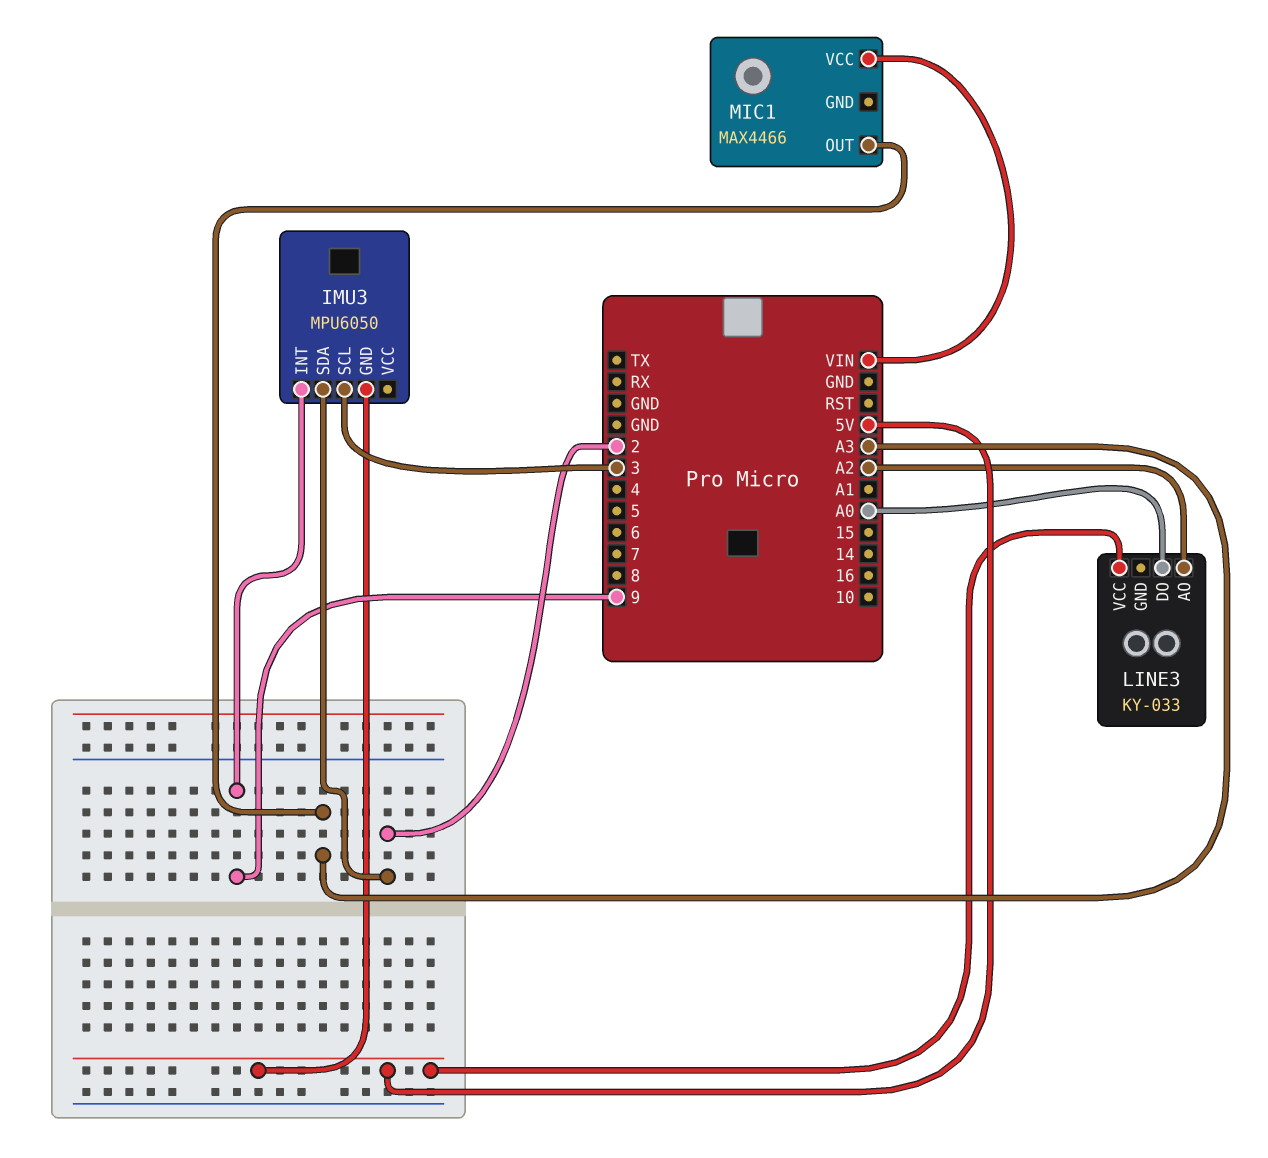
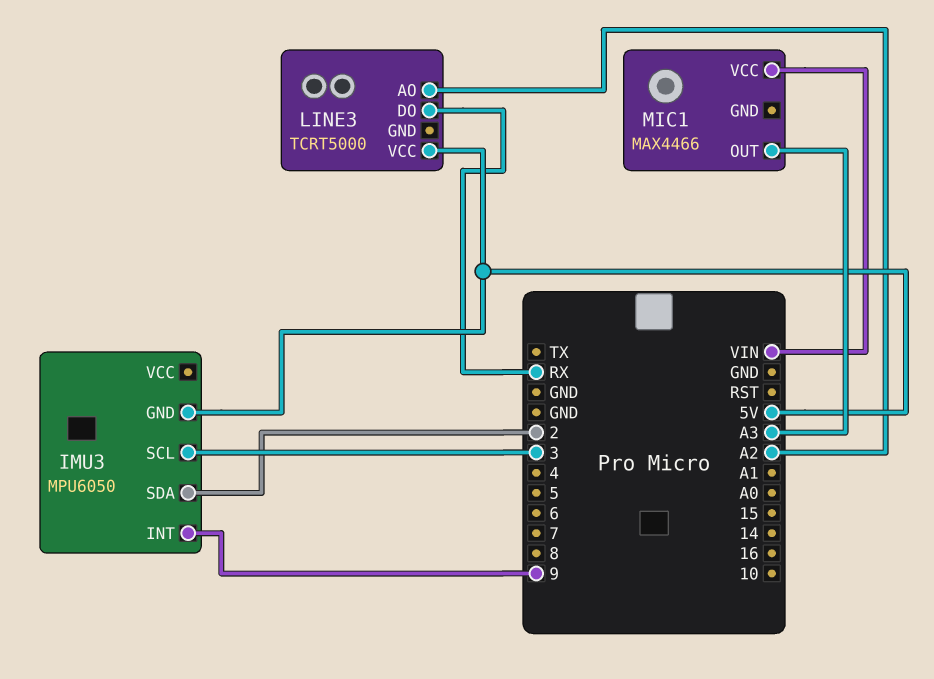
LINE3: KY-033 -> TCRT5000
LINE3 pin DO: A0 -> RX

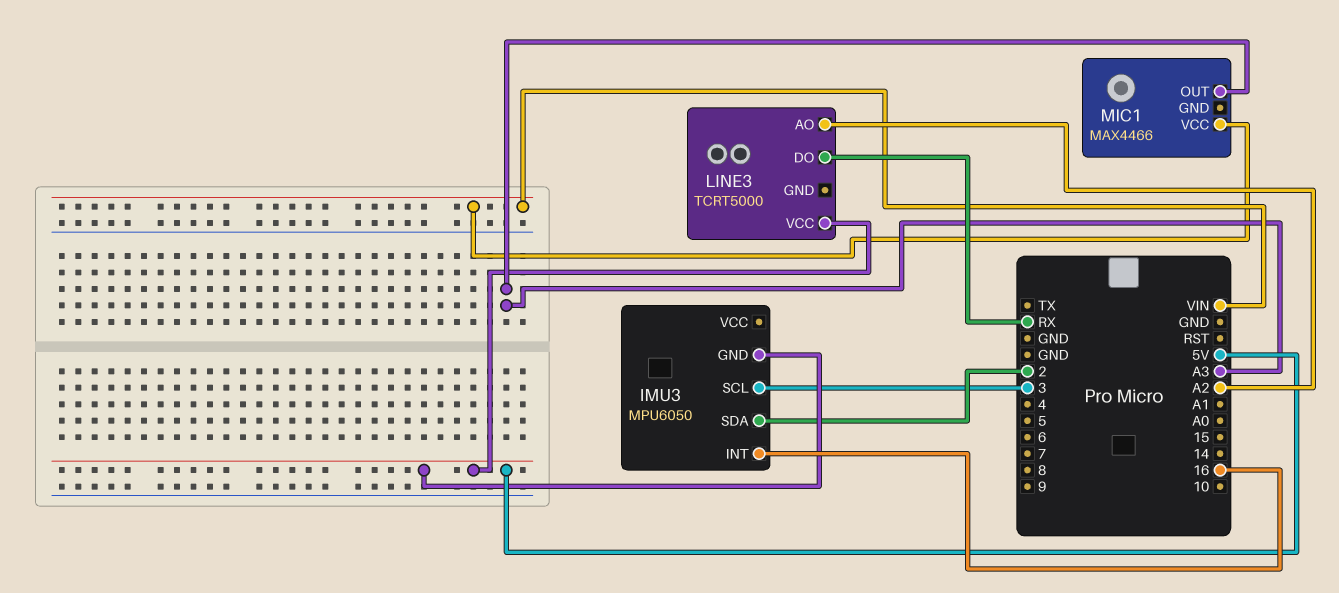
IMU3 pin INT: 9 -> 16

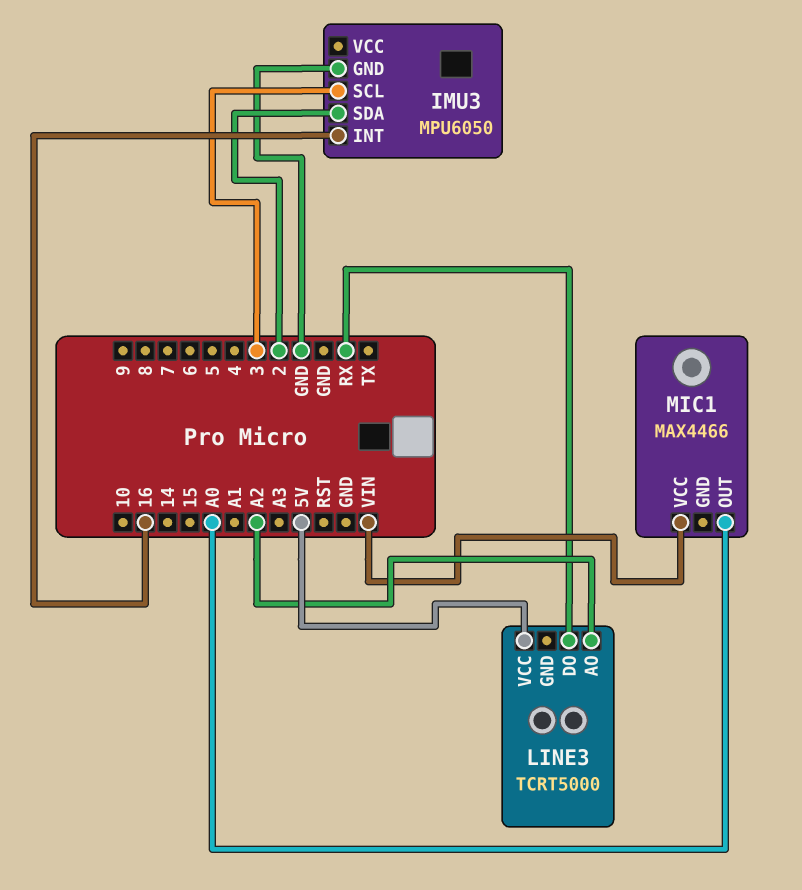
IMU3 pin GND: 5V -> GND
MIC1 pin OUT: A3 -> A0

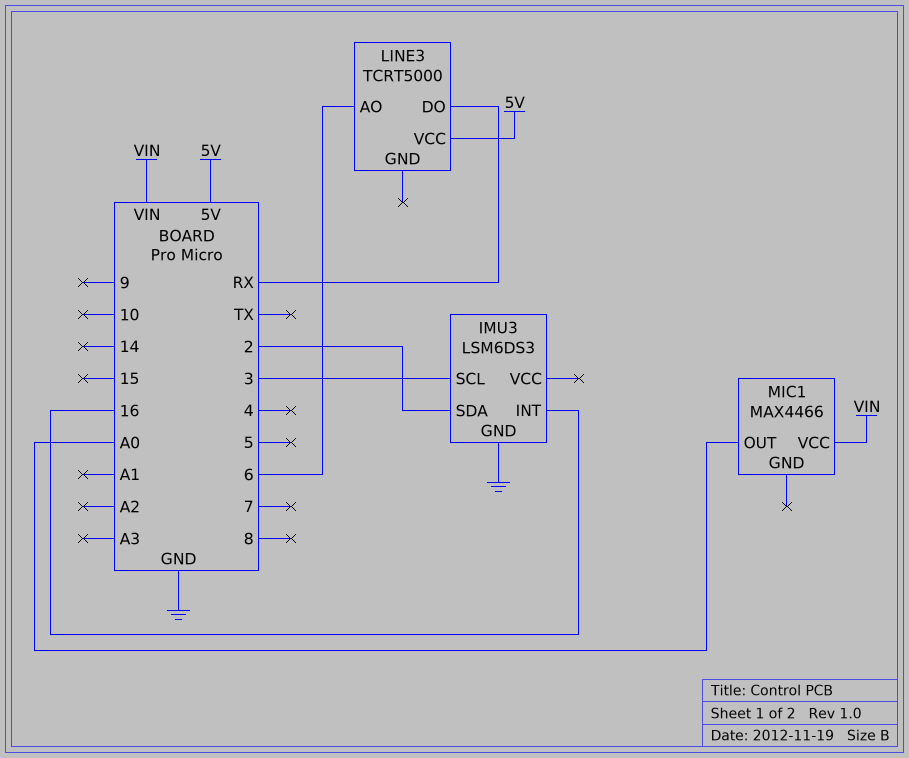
IMU3: MPU6050 -> LSM6DS3
LINE3 pin AO: A2 -> 6

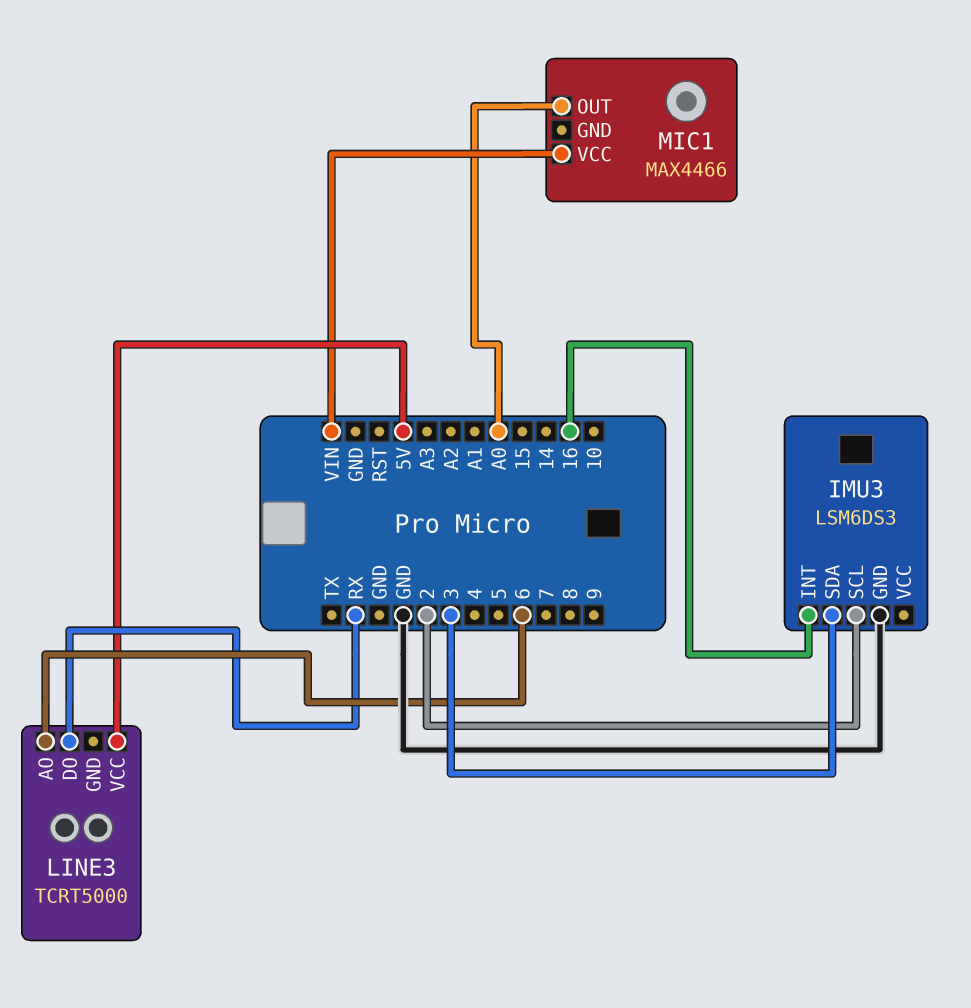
IMU3 pin SCL: 3 -> 2
IMU3 pin SDA: 2 -> 3

